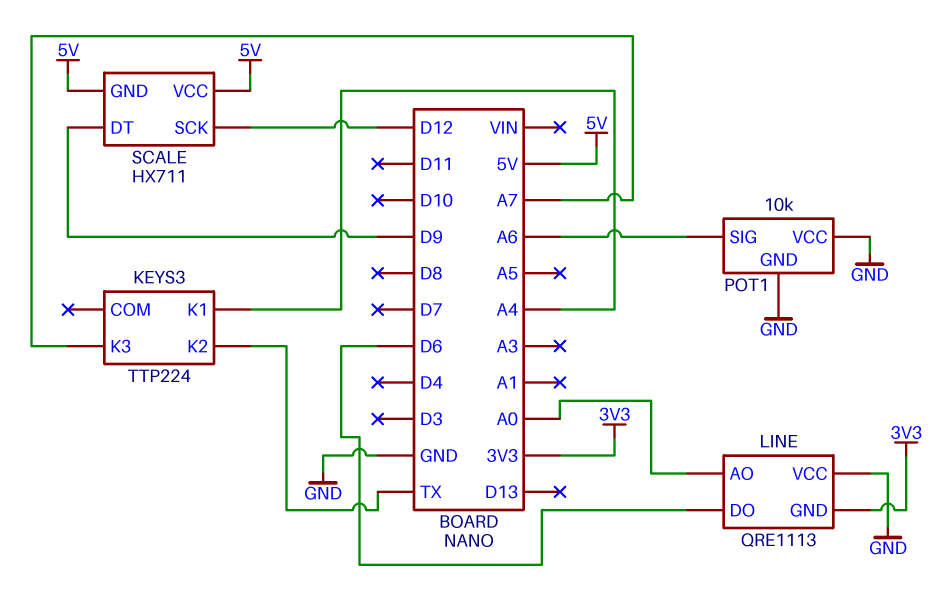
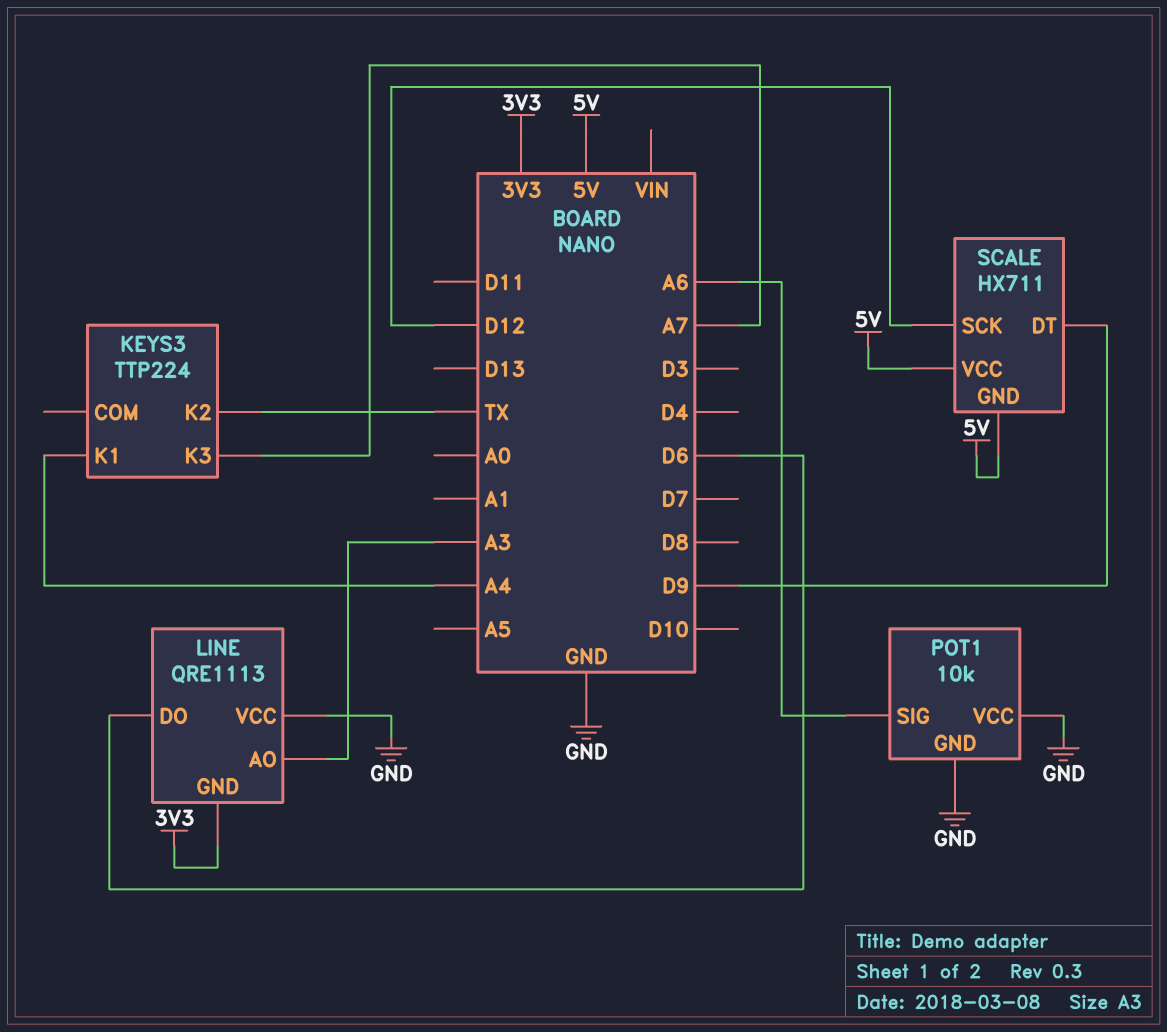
LINE pin AO: A0 -> A3

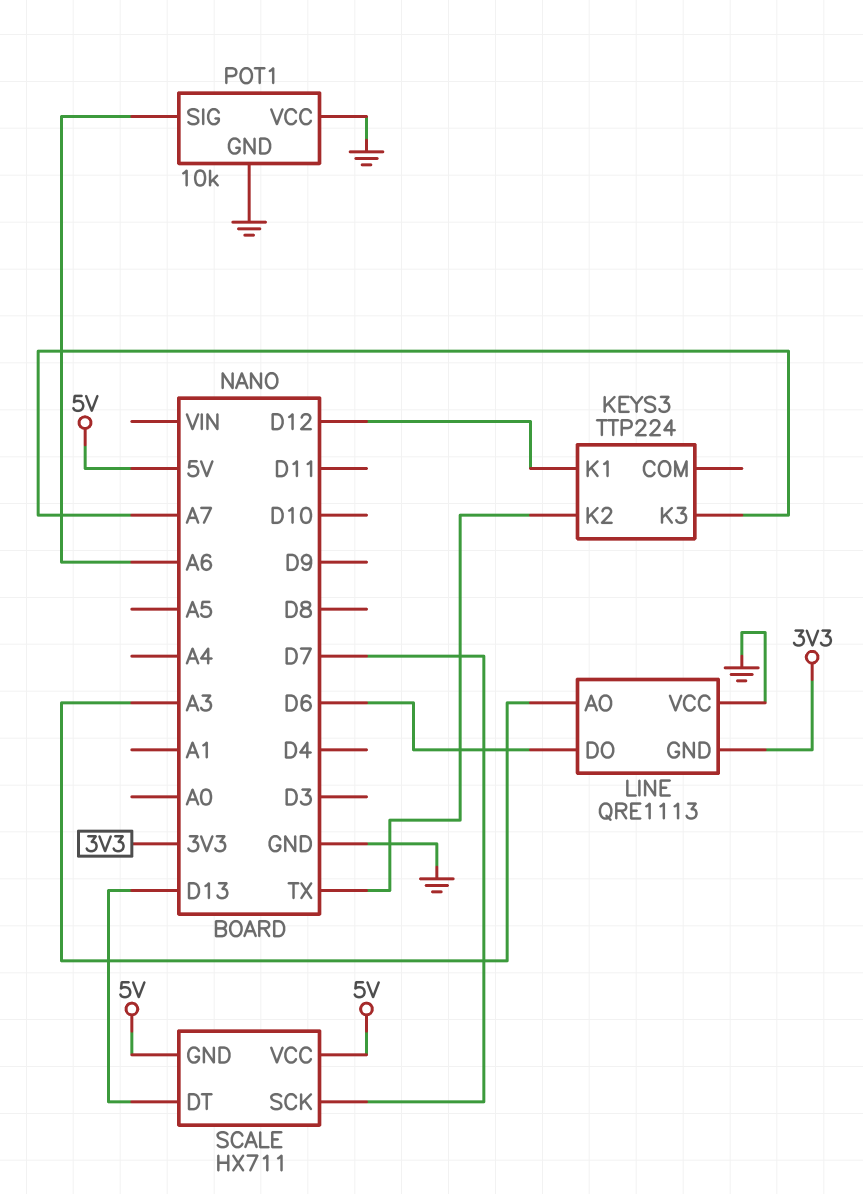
KEYS3 pin K1: A4 -> D12
SCALE pin DT: D9 -> D13
SCALE pin SCK: D12 -> D7

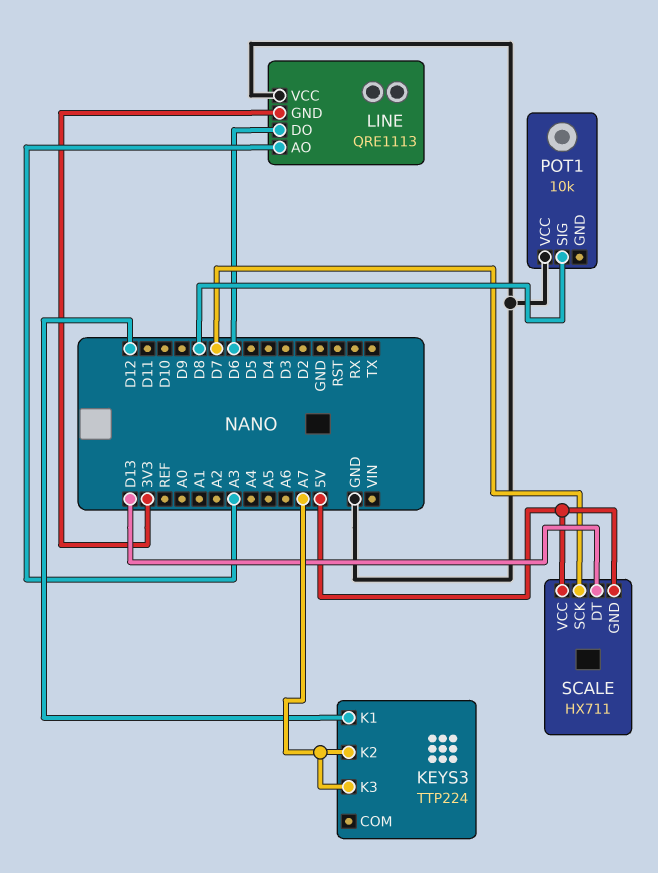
KEYS3 pin K2: TX -> A7
POT1 pin GND: GND -> none
POT1 pin SIG: A6 -> D8

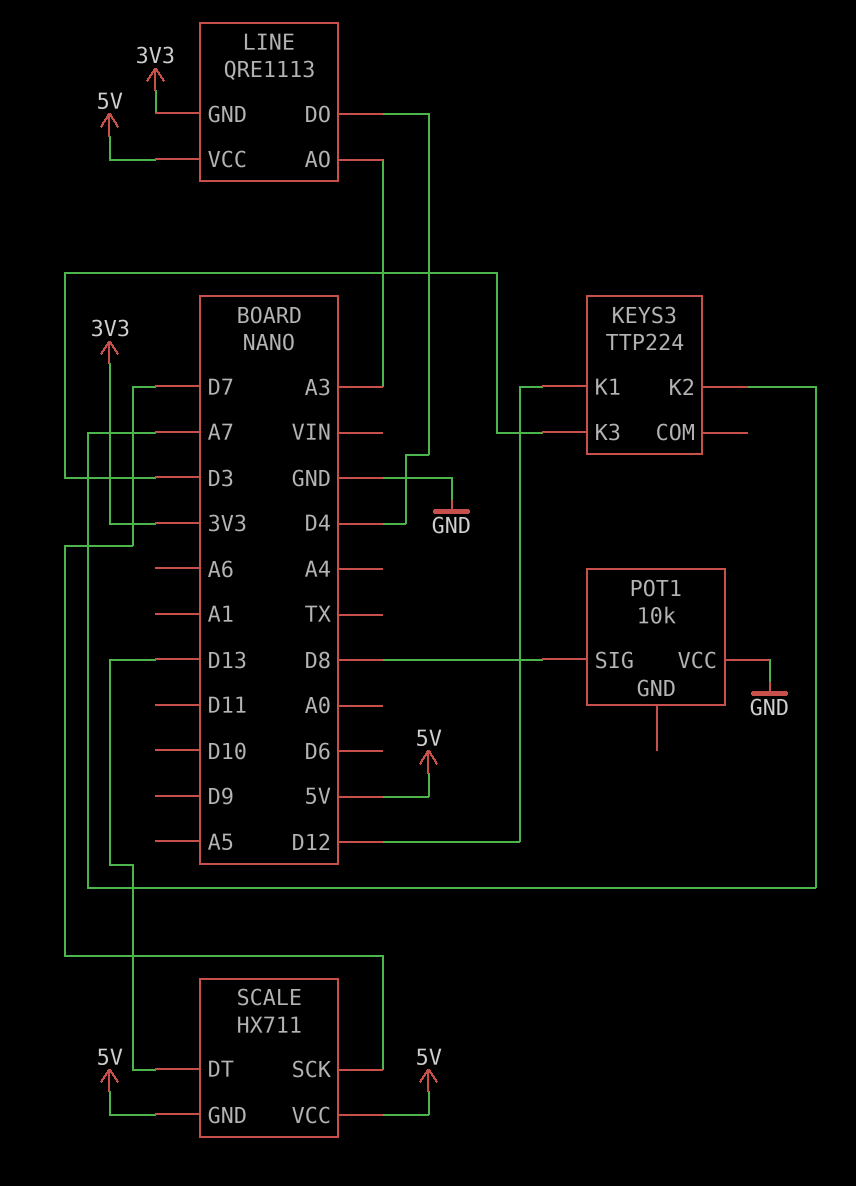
KEYS3 pin K3: A7 -> D3
LINE pin DO: D6 -> D4
LINE pin VCC: GND -> 5V

